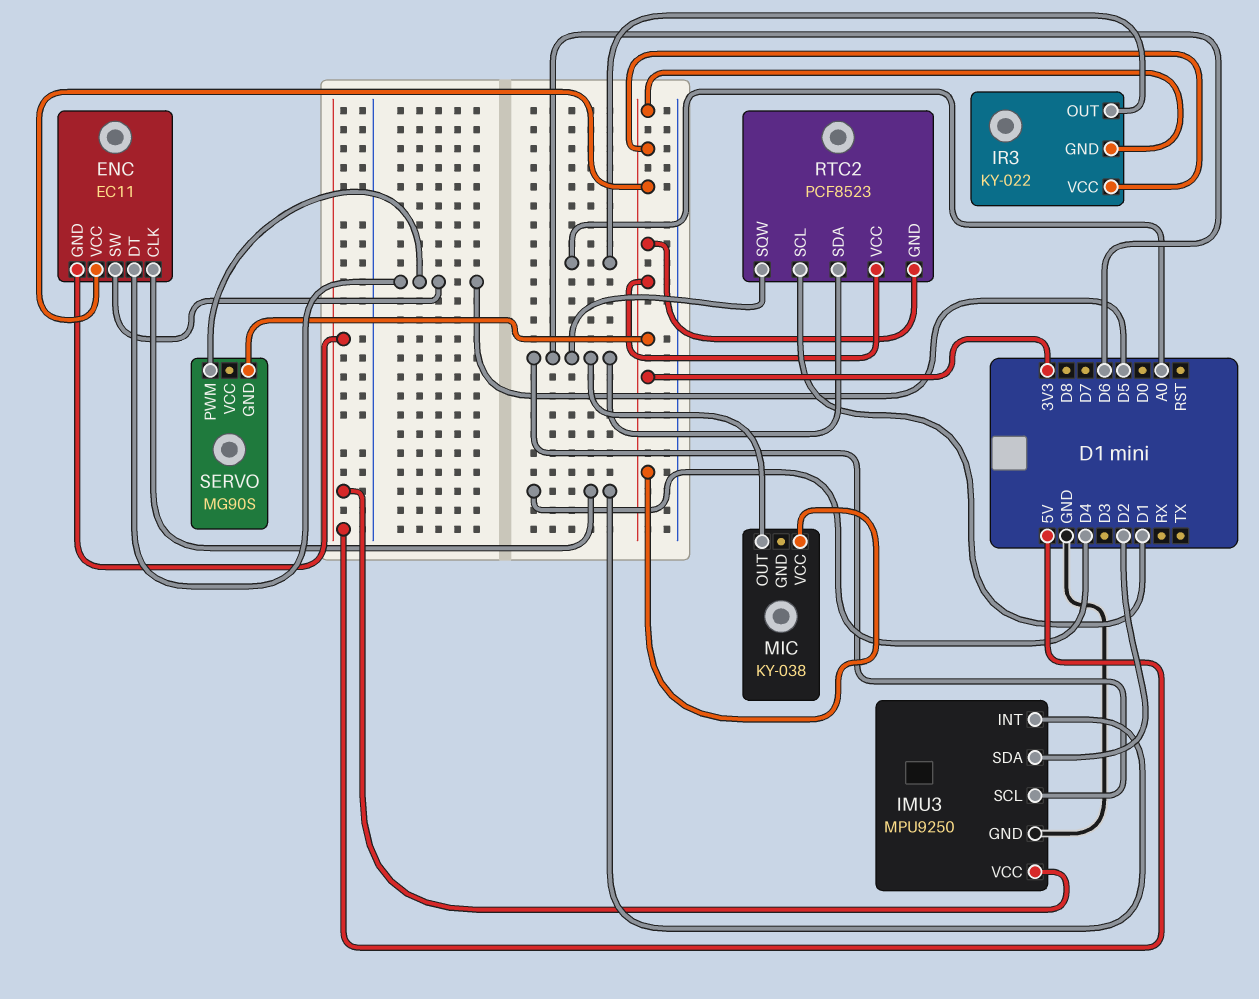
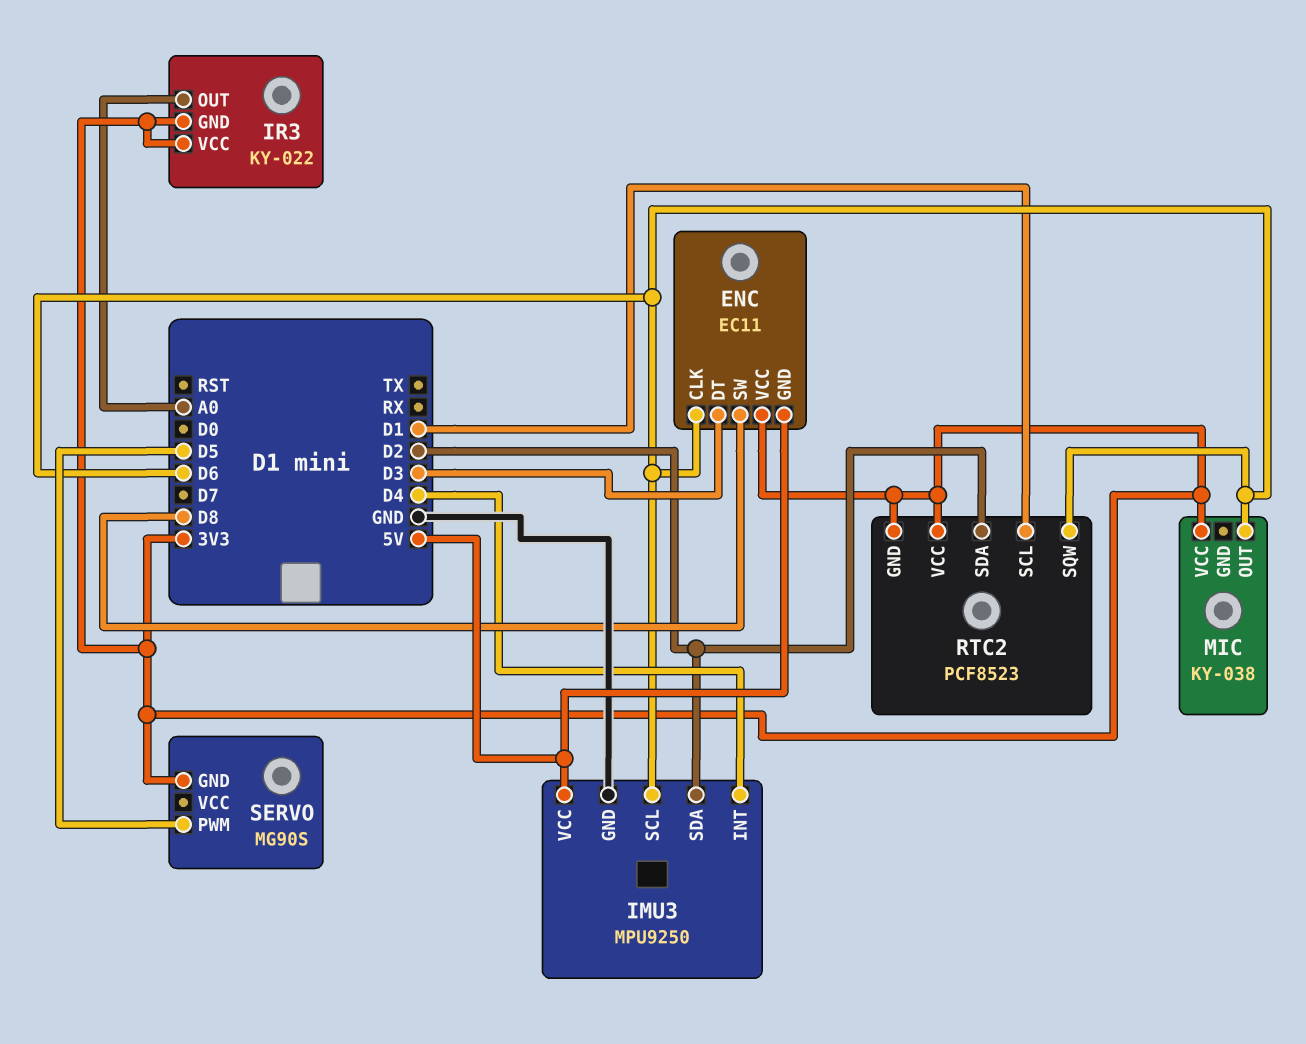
ENC pin CLK: D4 -> D6
ENC pin DT: D5 -> D3
ENC pin SW: D5 -> D8
RTC2 pin SDA: D6 -> D2

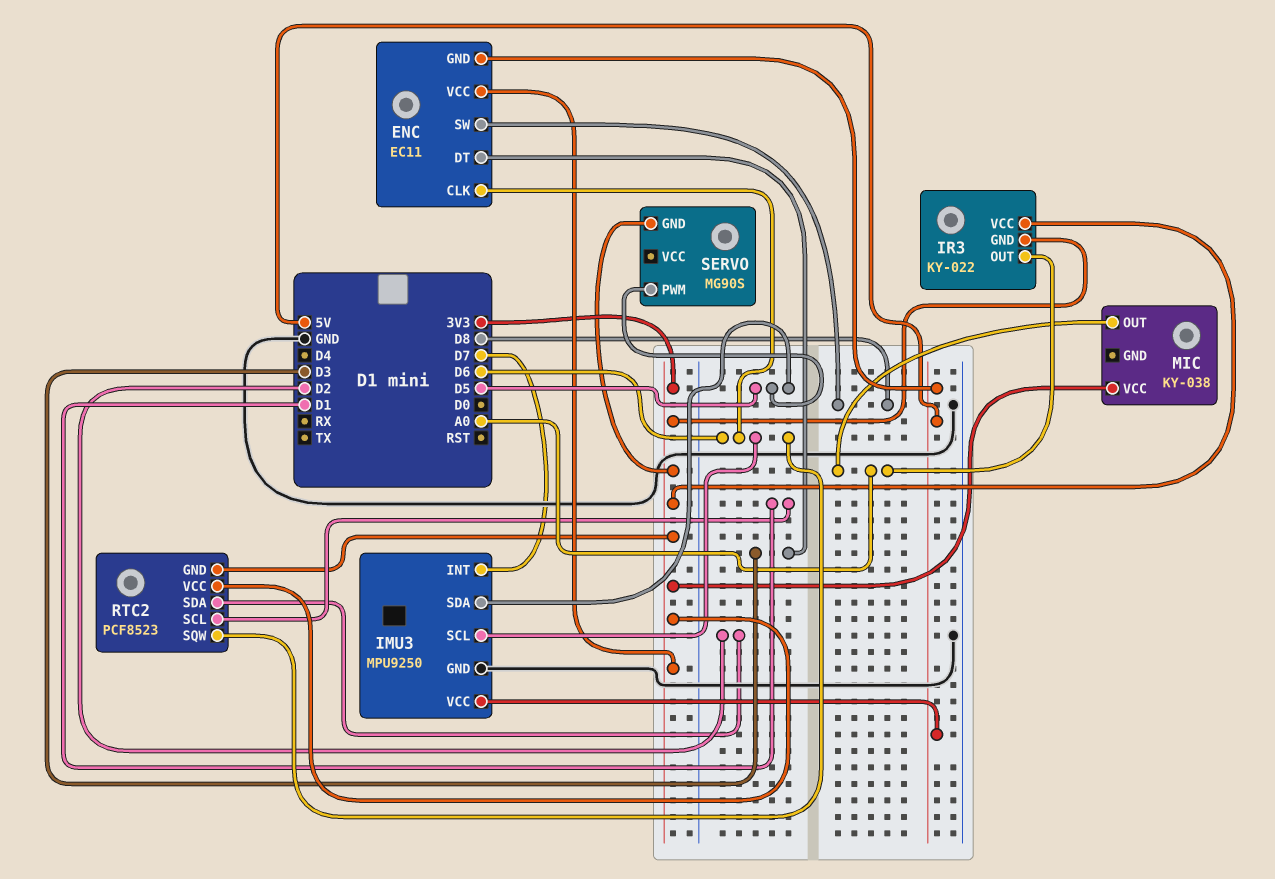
IMU3 pin INT: D4 -> D7
IMU3 pin SDA: D2 -> D5
MIC pin OUT: D6 -> A0

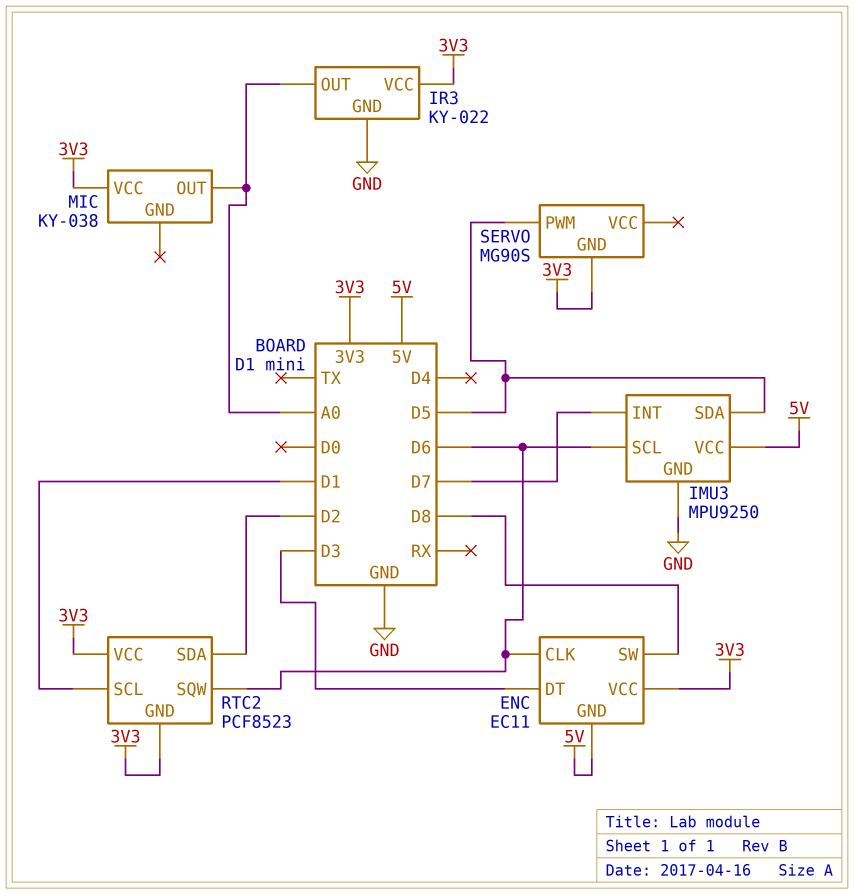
IR3 pin GND: 3V3 -> GND

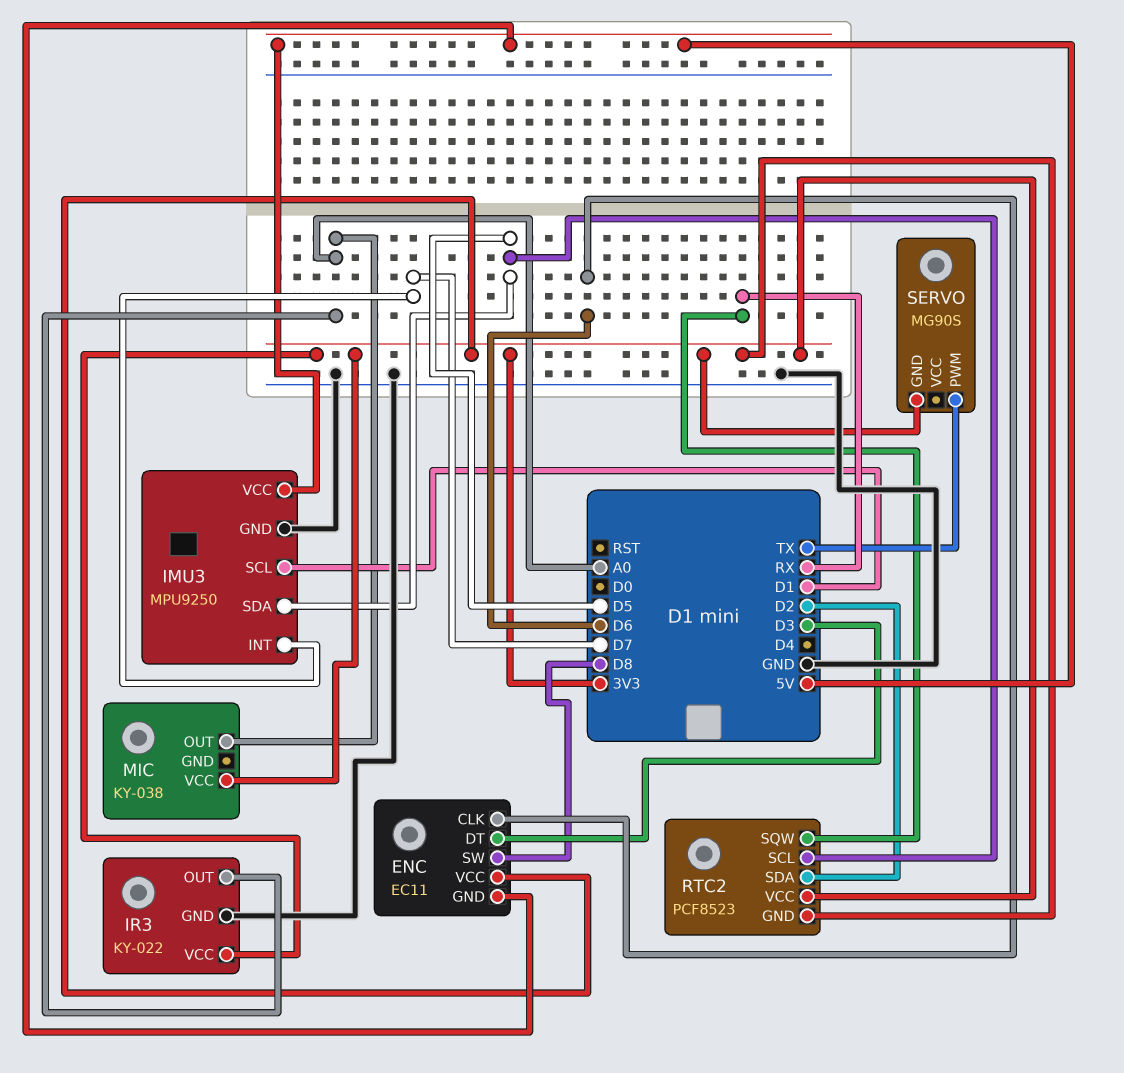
IMU3 pin SCL: D6 -> D1
RTC2 pin SCL: D1 -> D5
RTC2 pin SQW: D6 -> RX
SERVO pin PWM: D5 -> TX

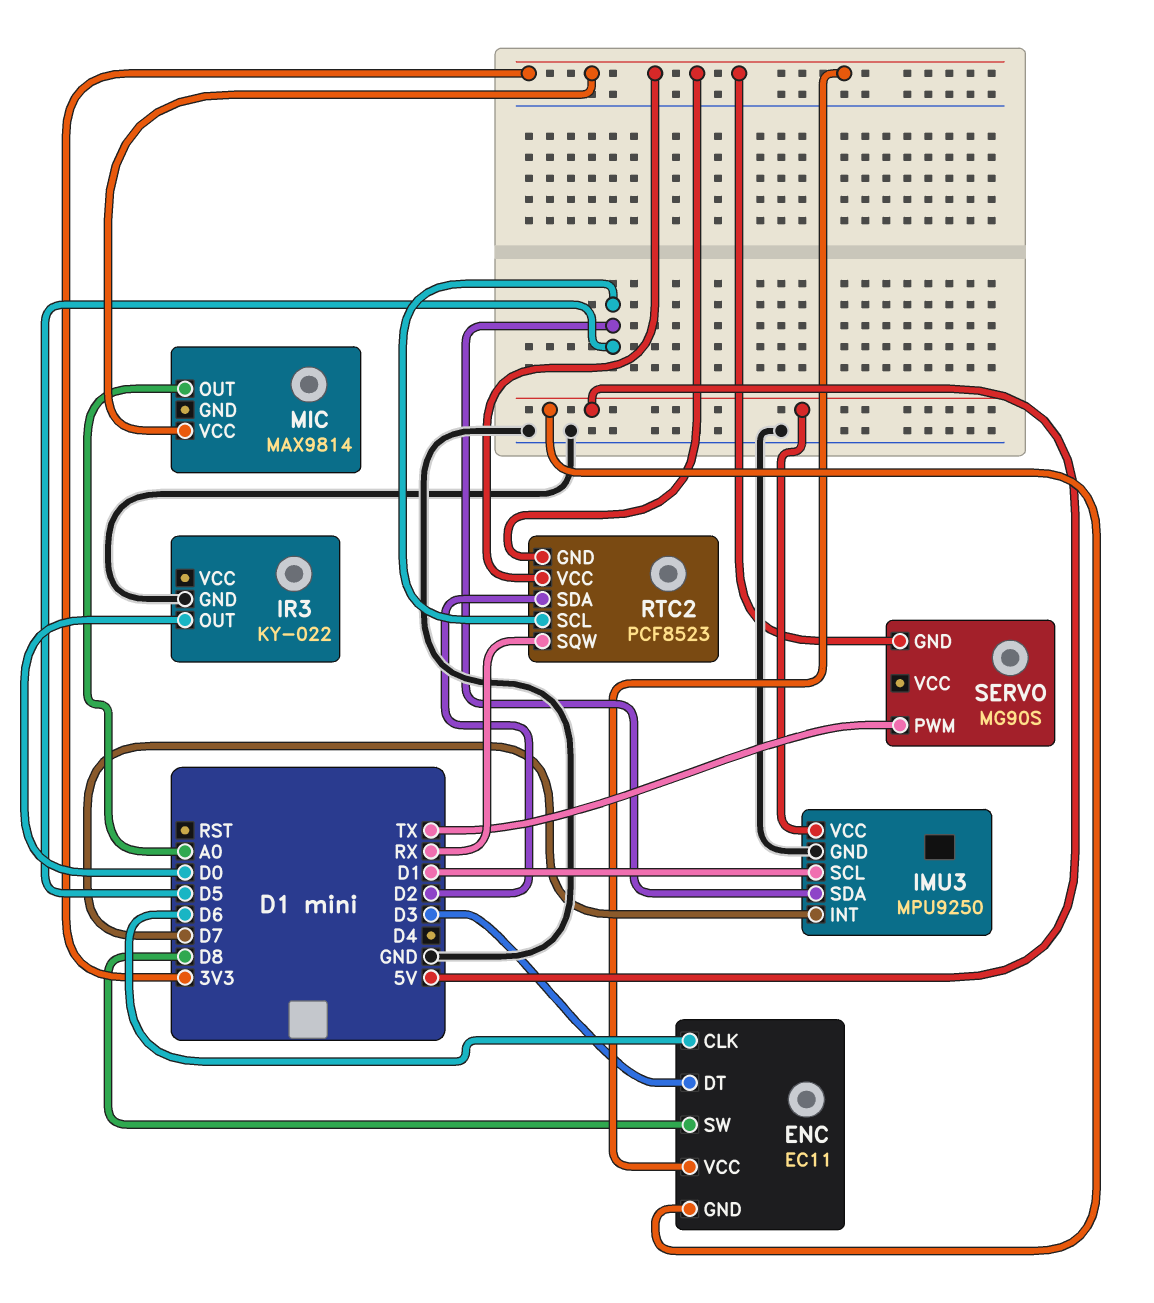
IR3 pin OUT: A0 -> D0
IR3 pin VCC: 3V3 -> none
MIC: KY-038 -> MAX9814

